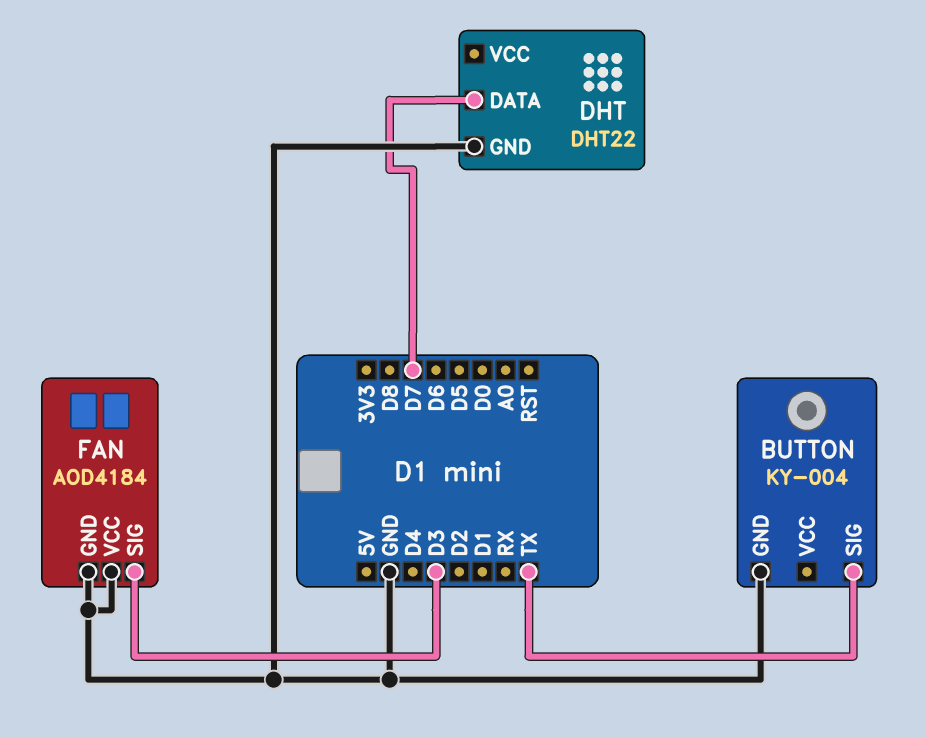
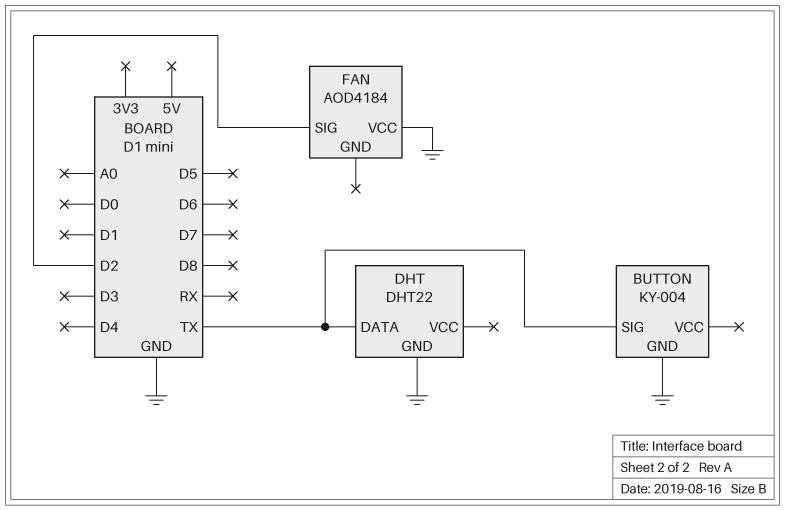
DHT pin DATA: D7 -> TX
FAN pin GND: GND -> none
FAN pin SIG: D3 -> D2

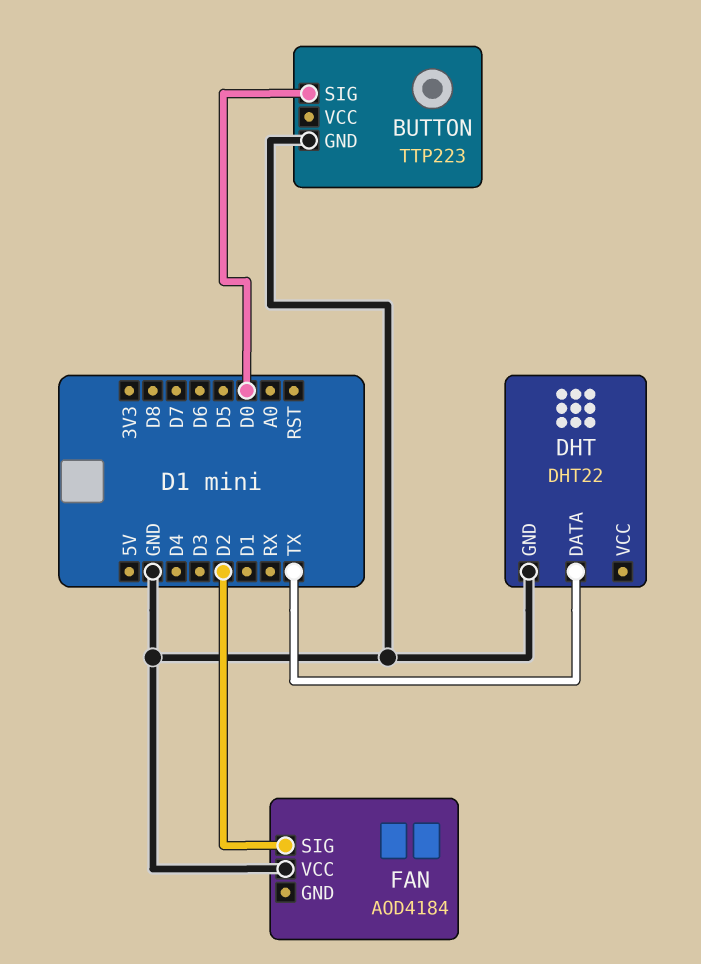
BUTTON: KY-004 -> TTP223
BUTTON pin SIG: TX -> D0

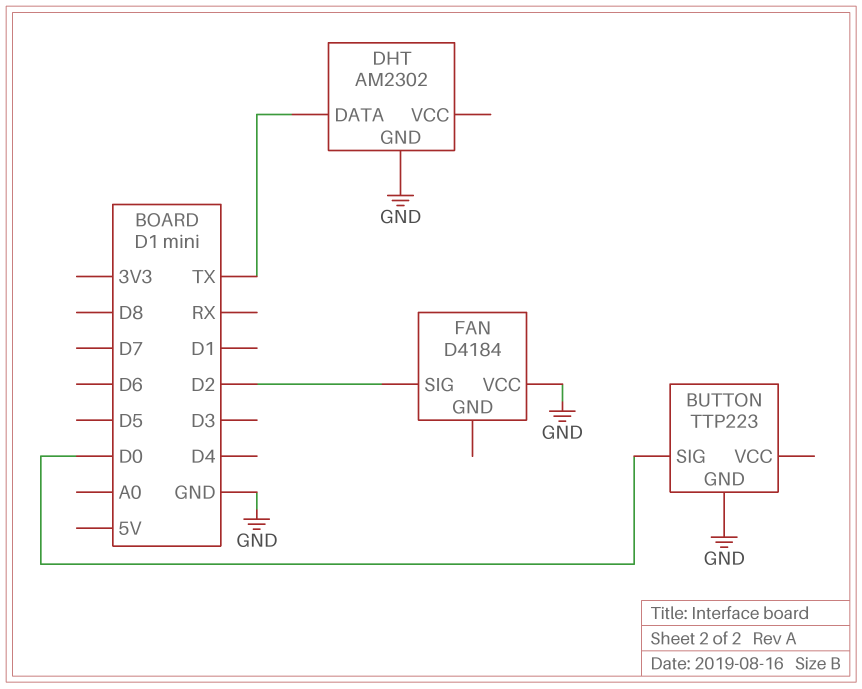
DHT: DHT22 -> AM2302
FAN: AOD4184 -> D4184

